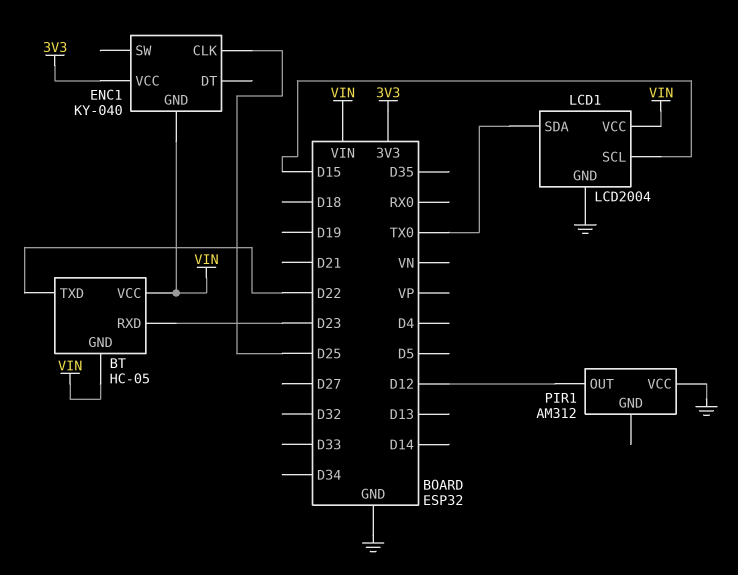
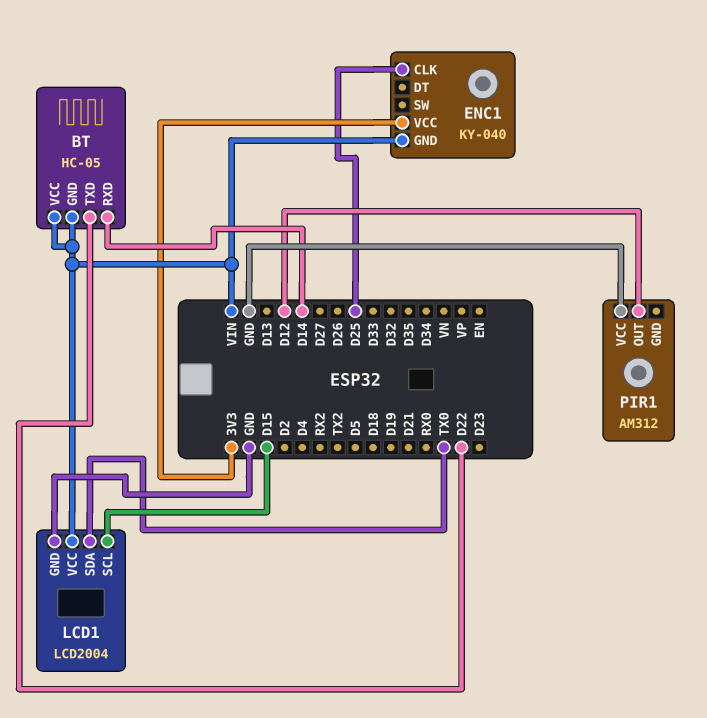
BT pin RXD: D23 -> D14

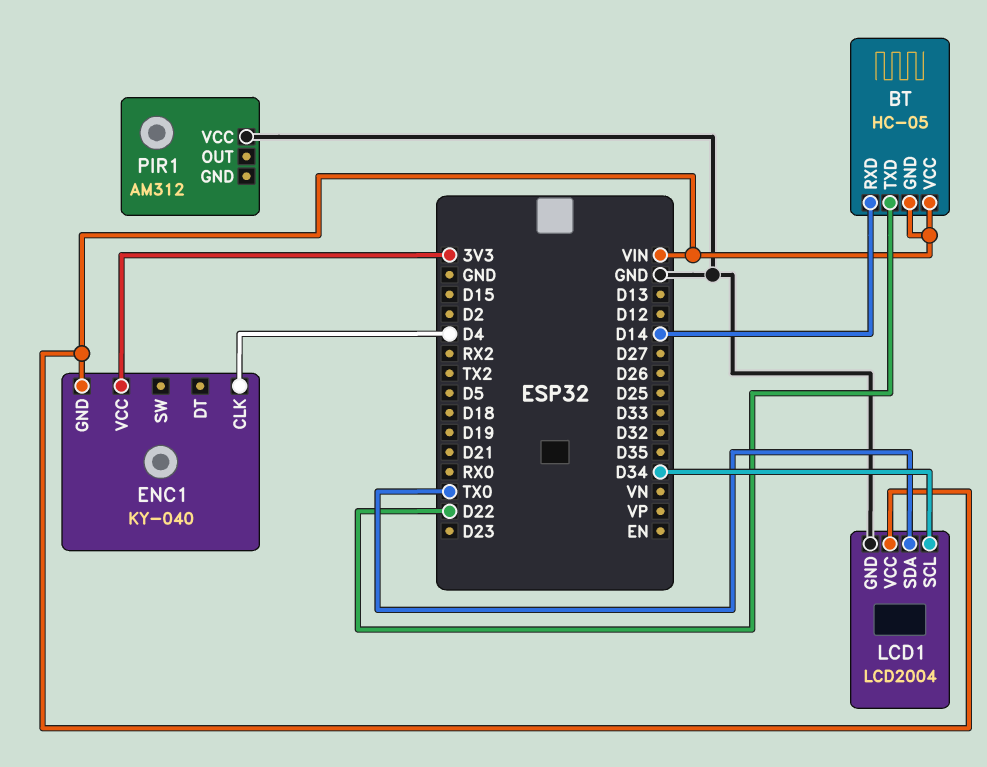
ENC1 pin CLK: D25 -> D4
LCD1 pin SCL: D15 -> D34
PIR1 pin OUT: D12 -> none

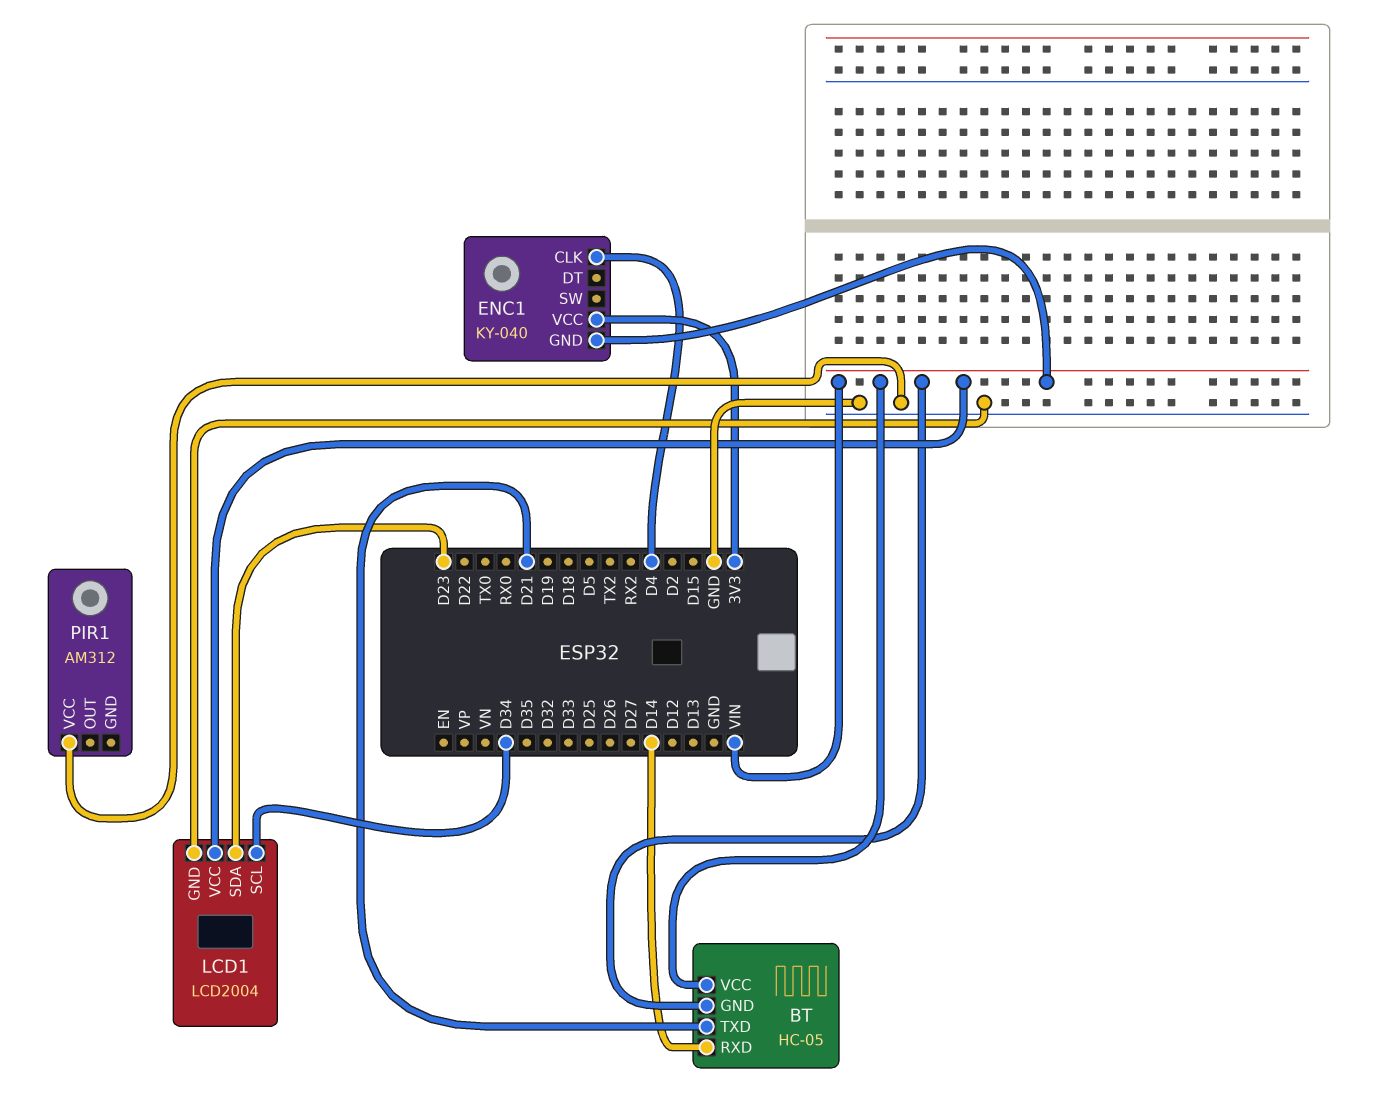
BT pin TXD: D22 -> D21
LCD1 pin SDA: TX0 -> D23

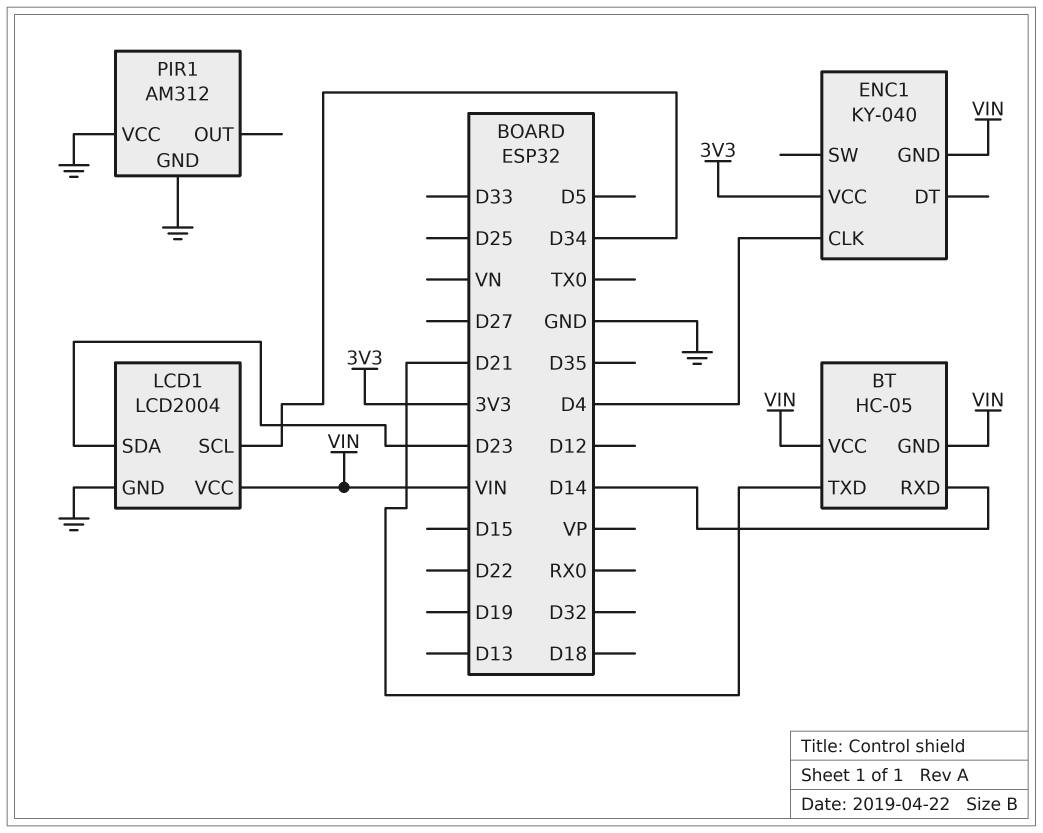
PIR1 pin GND: none -> GND

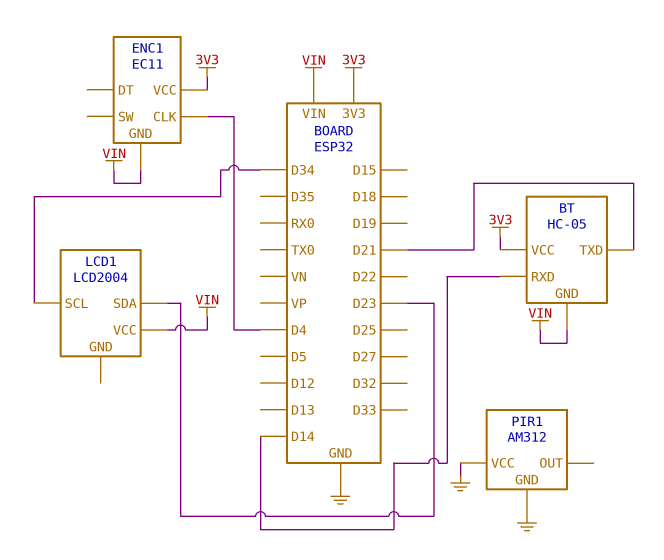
BT pin VCC: VIN -> 3V3
ENC1: KY-040 -> EC11
LCD1 pin GND: GND -> none

